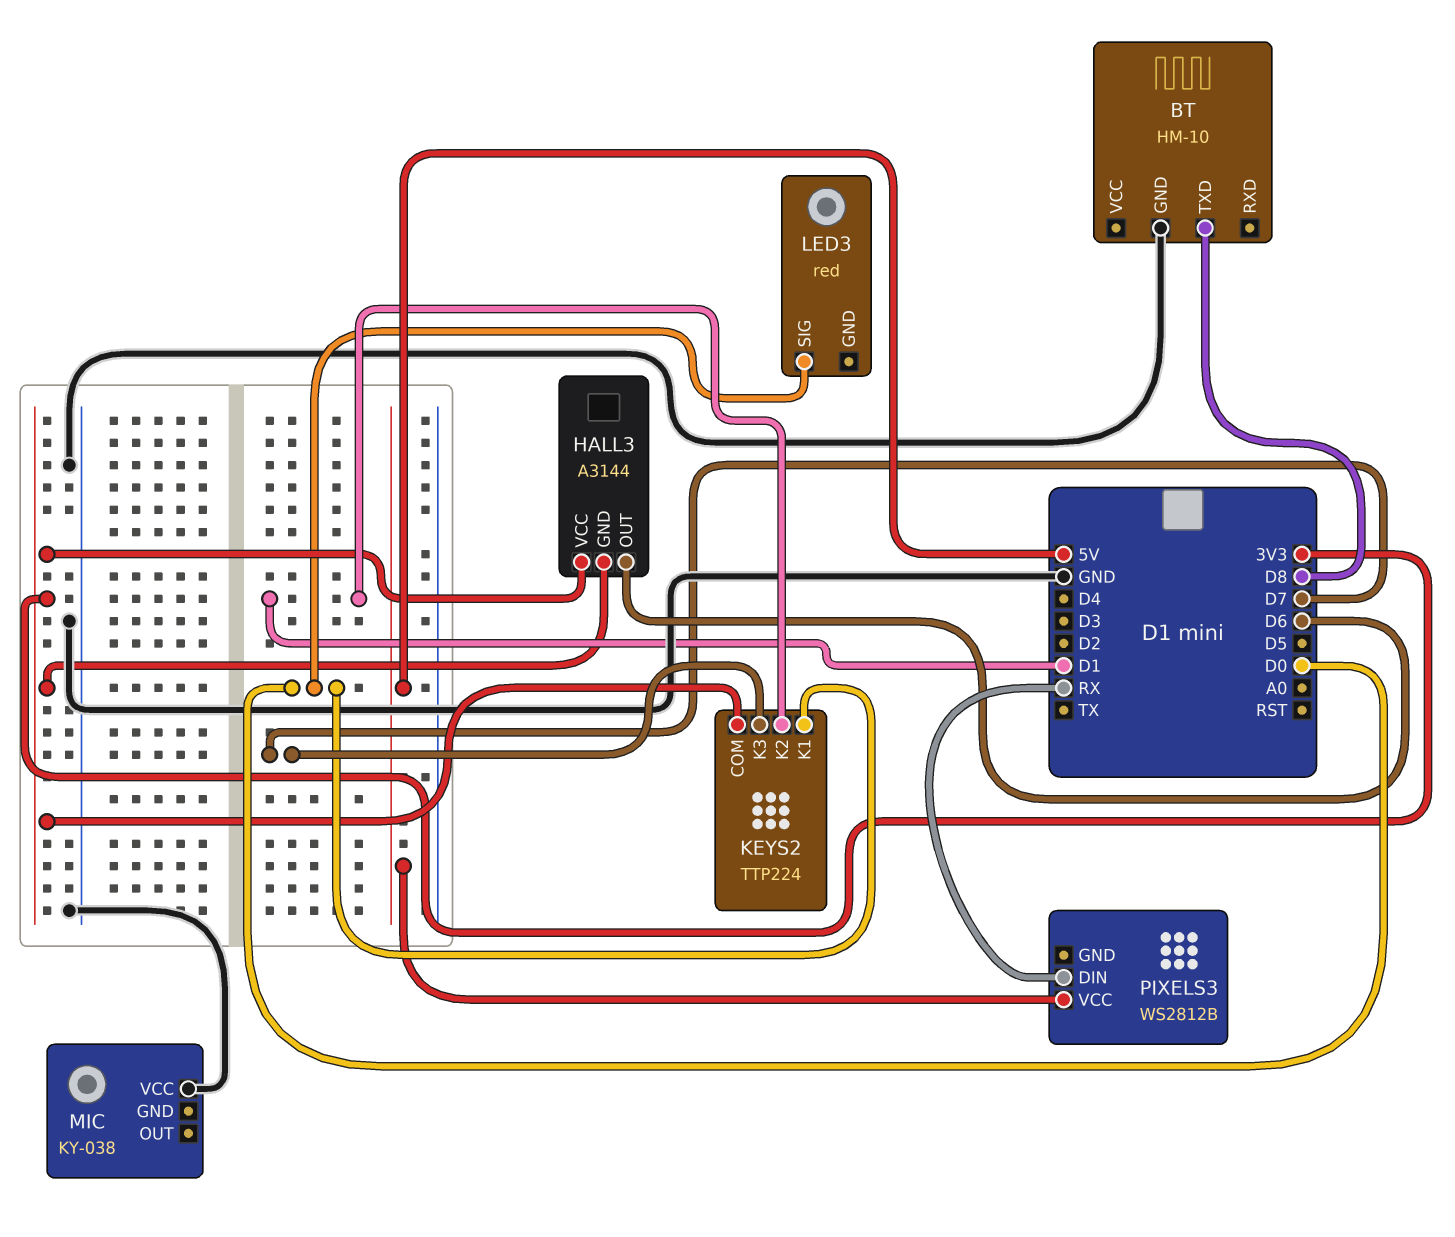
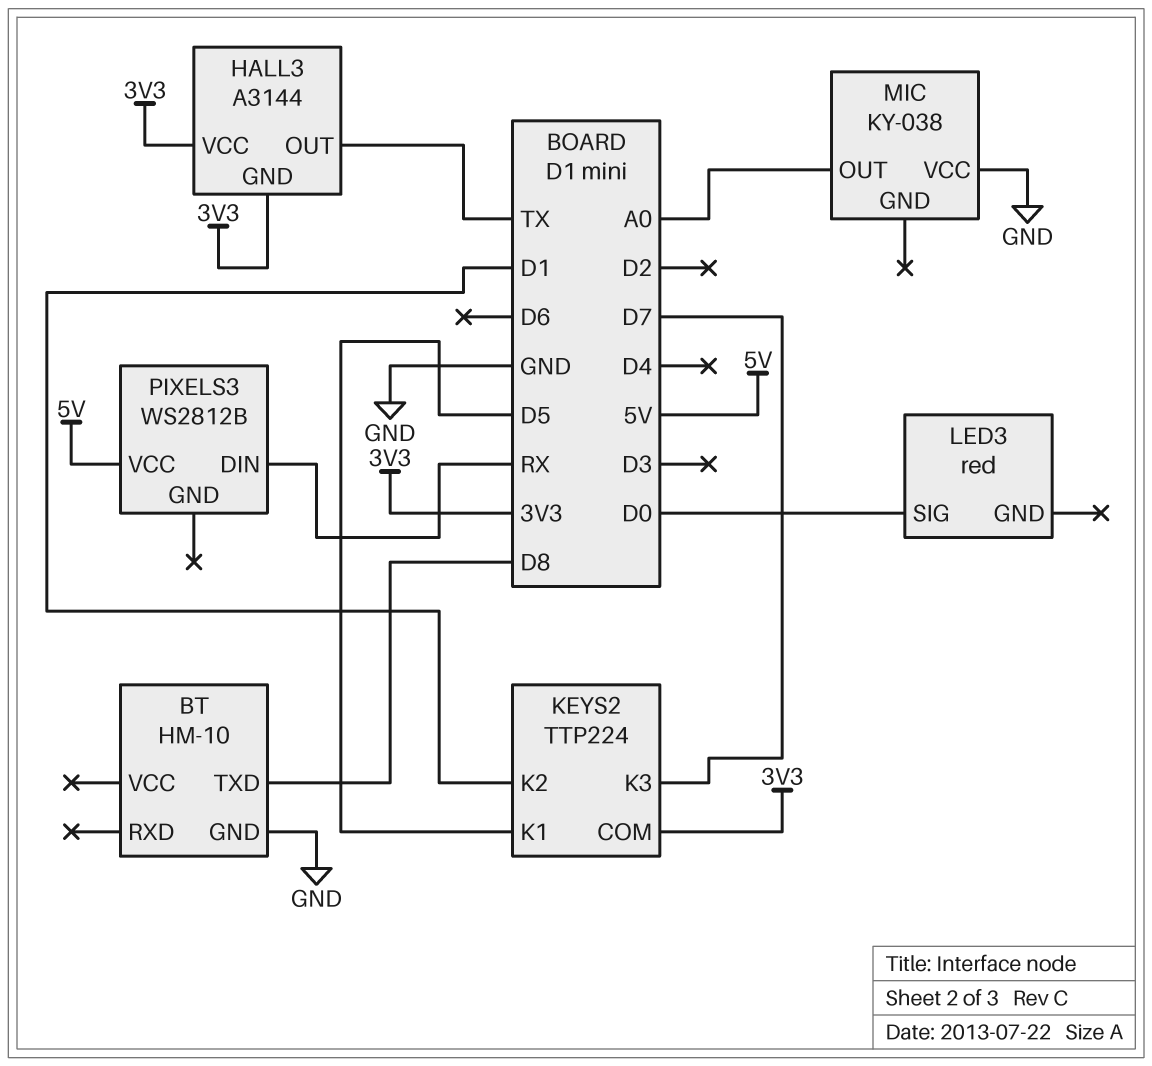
HALL3 pin OUT: D6 -> TX
KEYS2 pin K1: D0 -> D5
MIC pin OUT: none -> A0

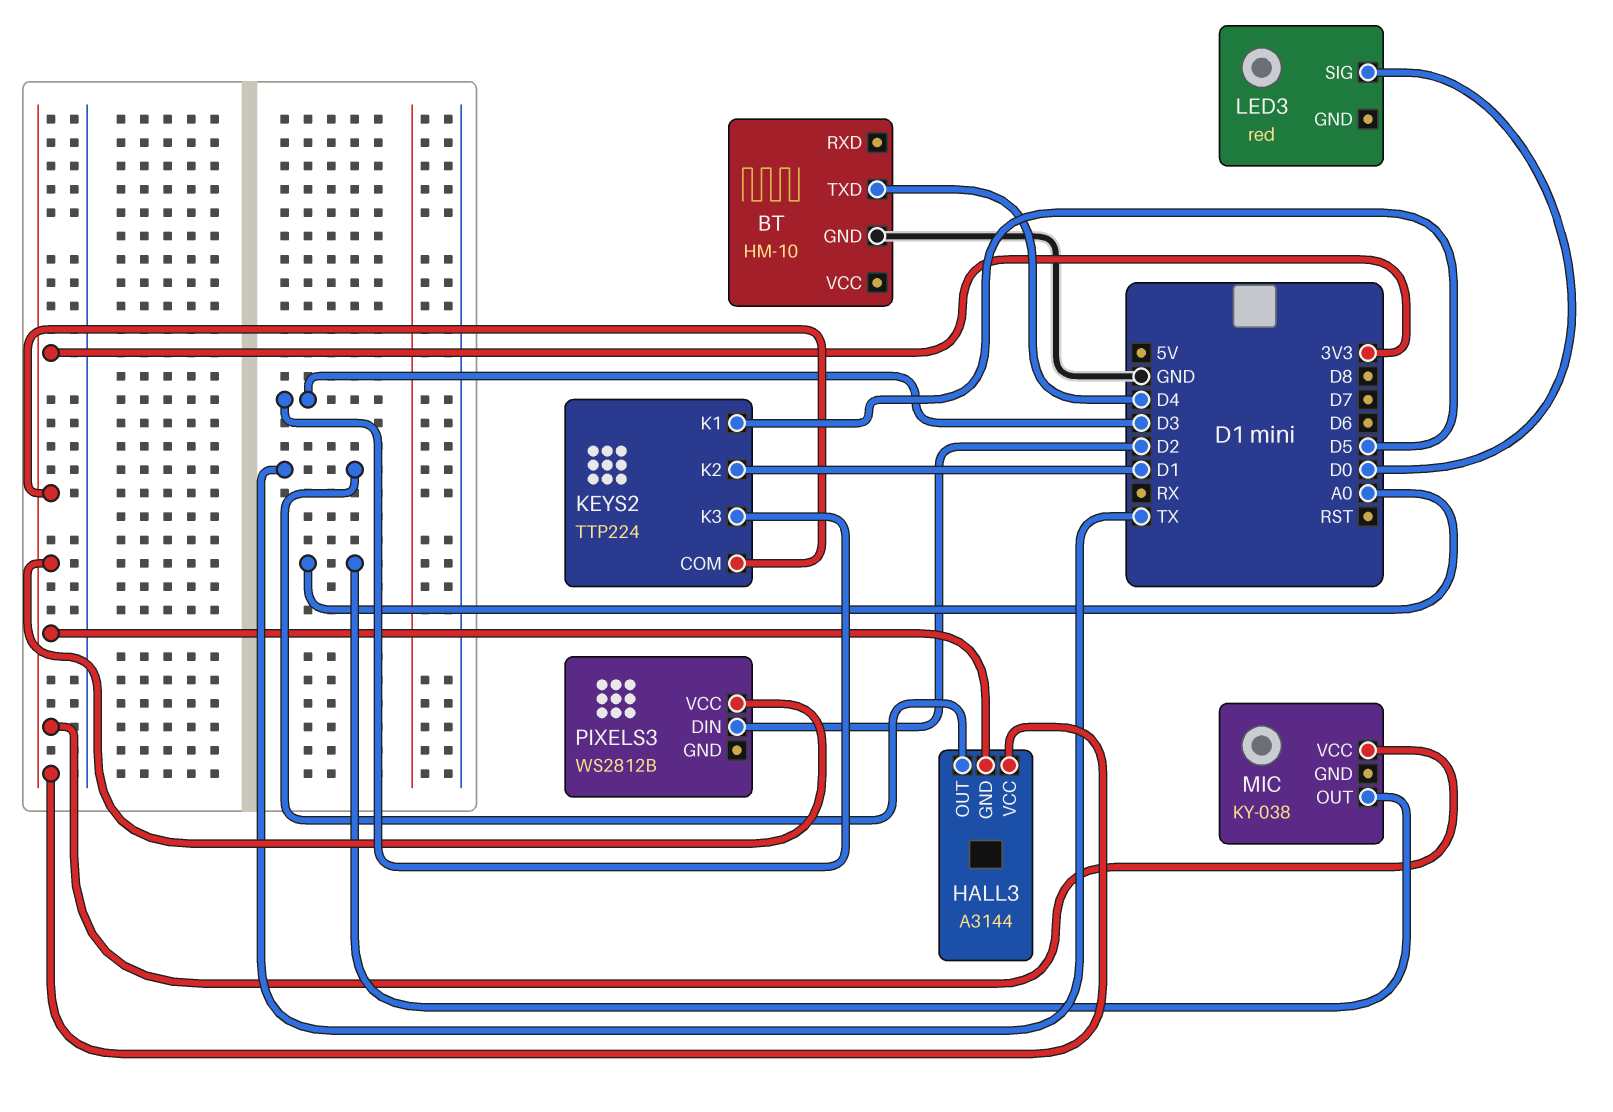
BT pin TXD: D8 -> D4
KEYS2 pin K3: D7 -> D3
MIC pin VCC: GND -> 3V3
PIXELS3 pin DIN: RX -> D2
PIXELS3 pin VCC: 5V -> 3V3

